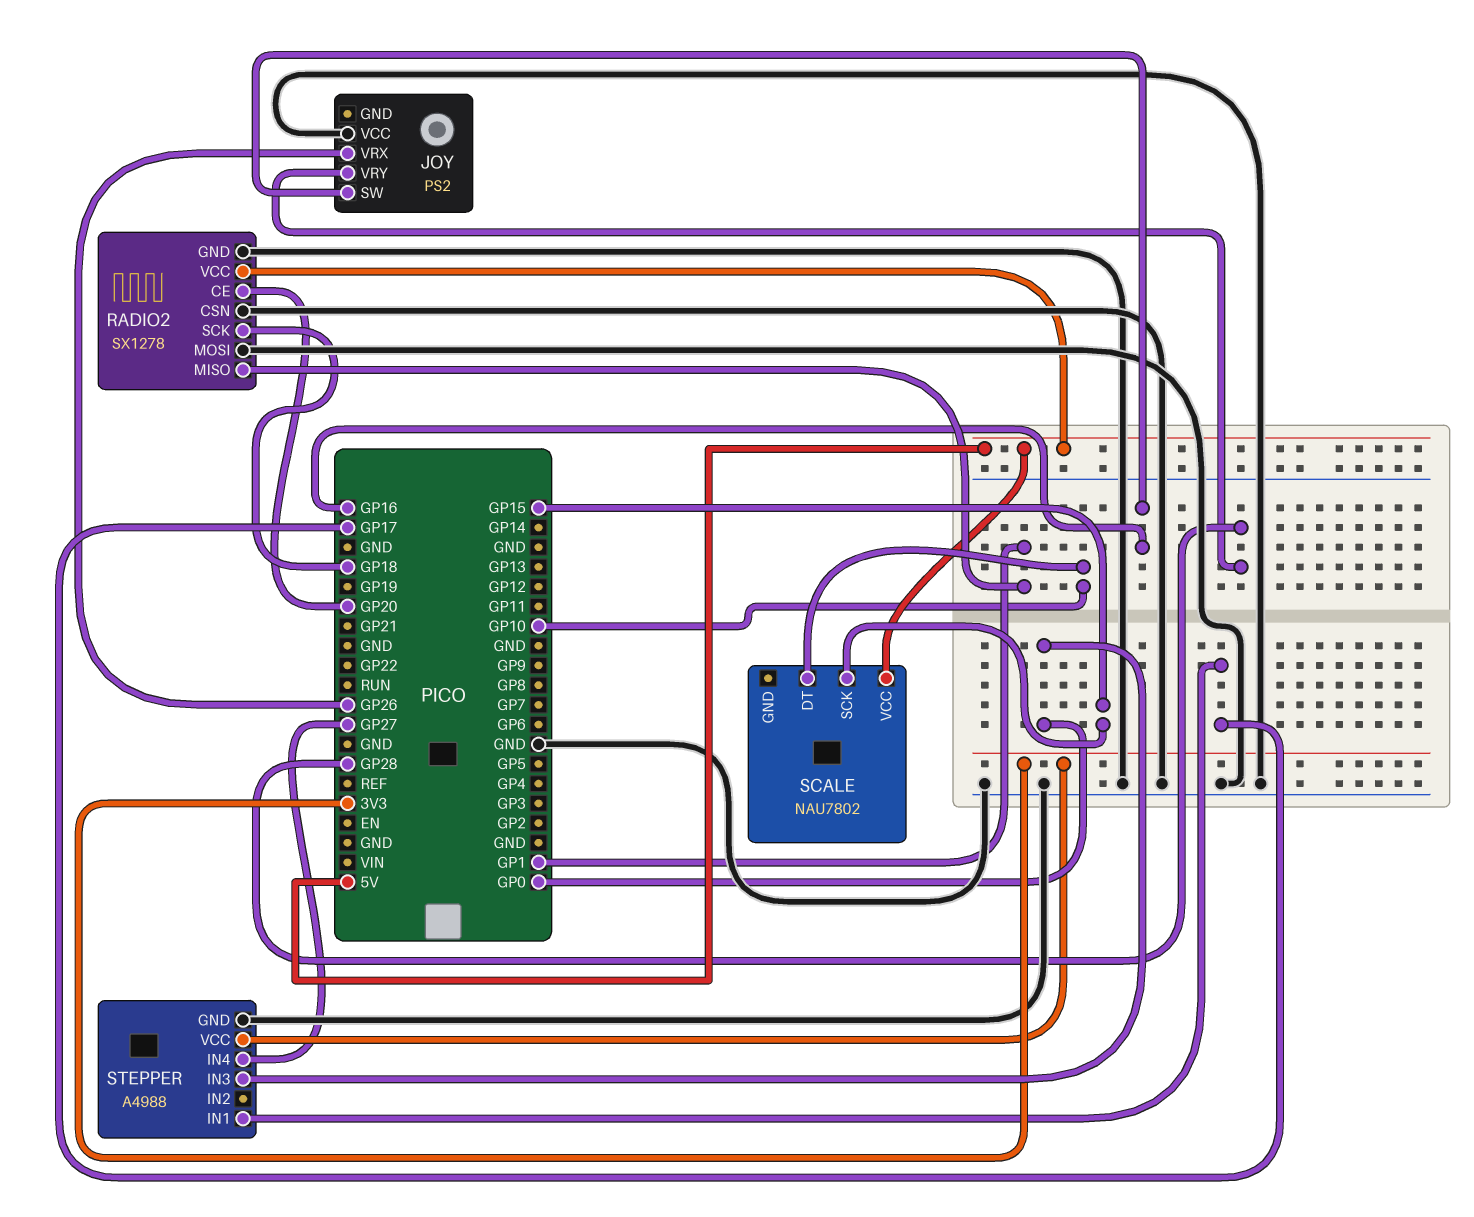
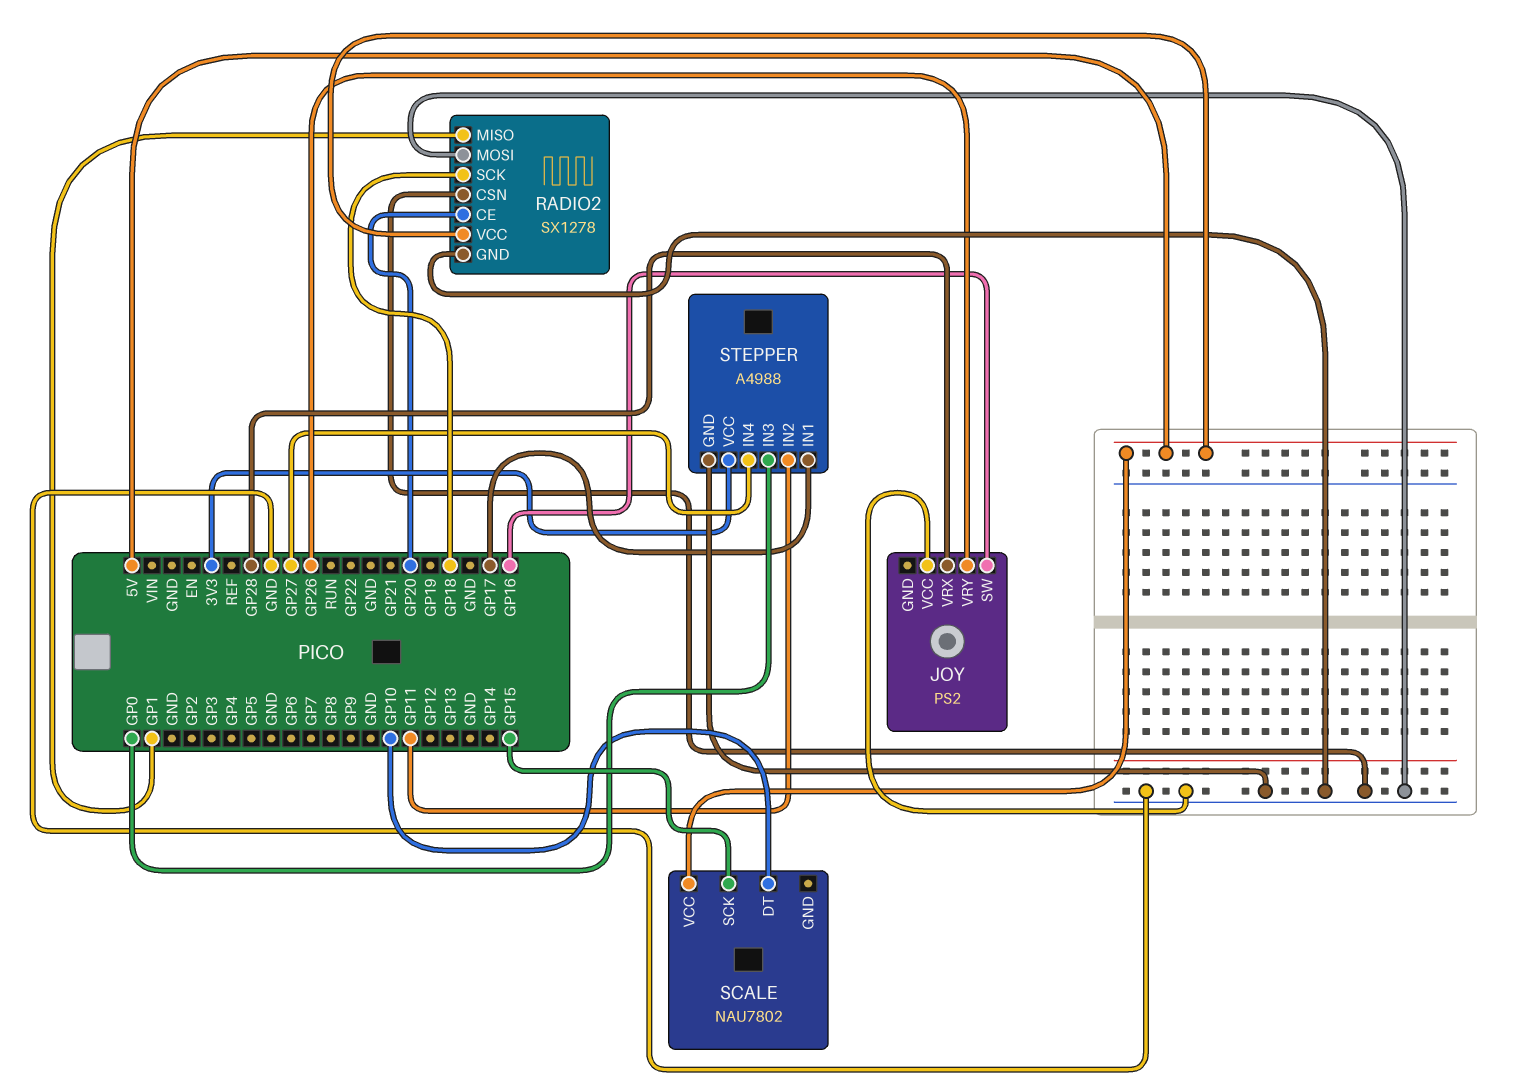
JOY pin VRX: GP26 -> GP28
JOY pin VRY: GP28 -> GP26
STEPPER pin IN2: none -> GP11

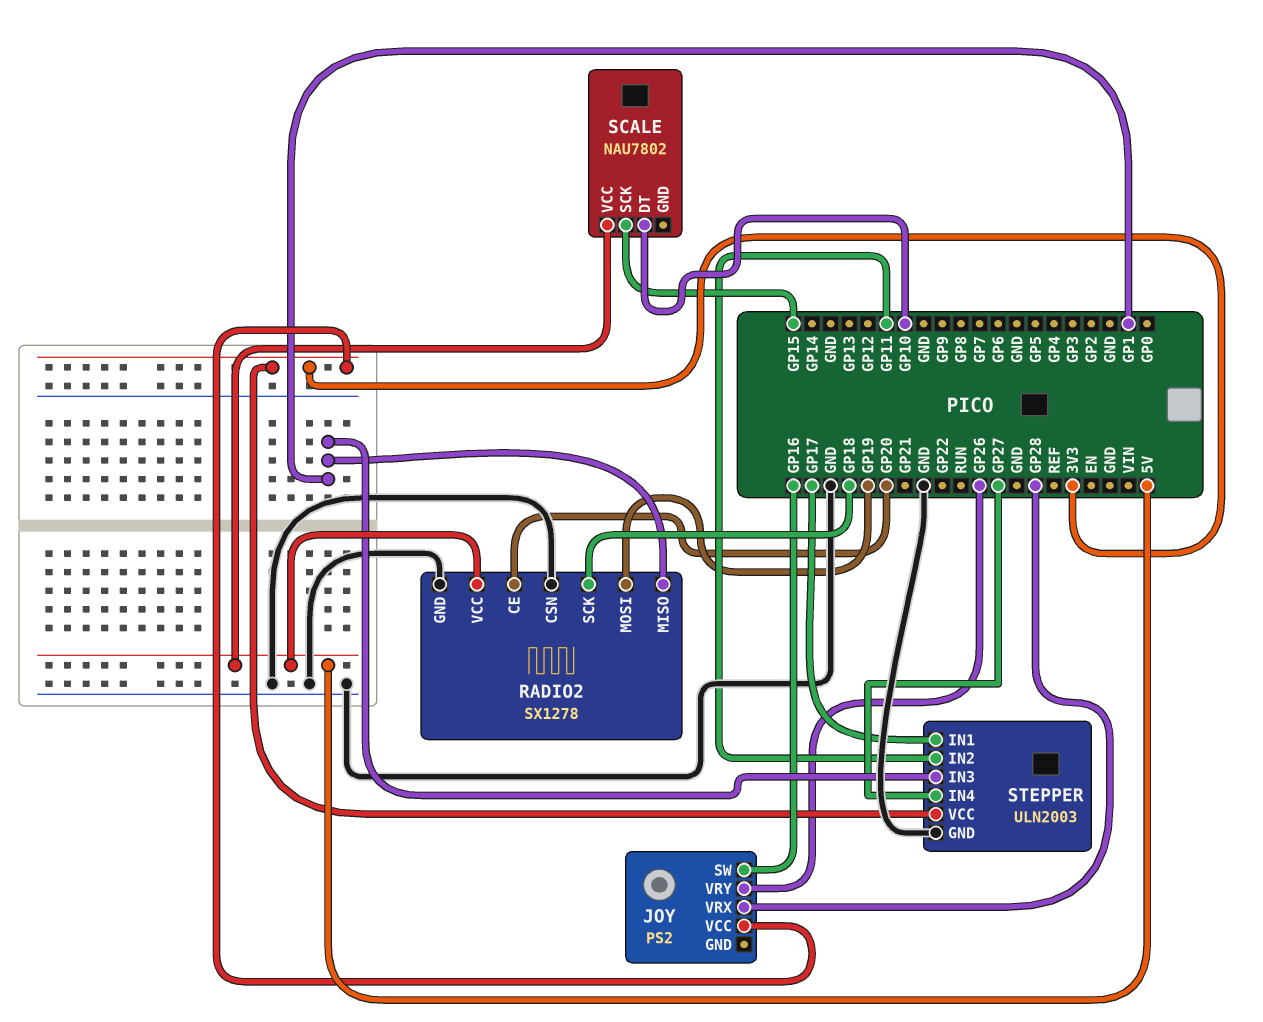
JOY pin VCC: GND -> 3V3
RADIO2 pin MOSI: GND -> GP19
STEPPER: A4988 -> ULN2003
STEPPER pin IN3: GP0 -> GP1

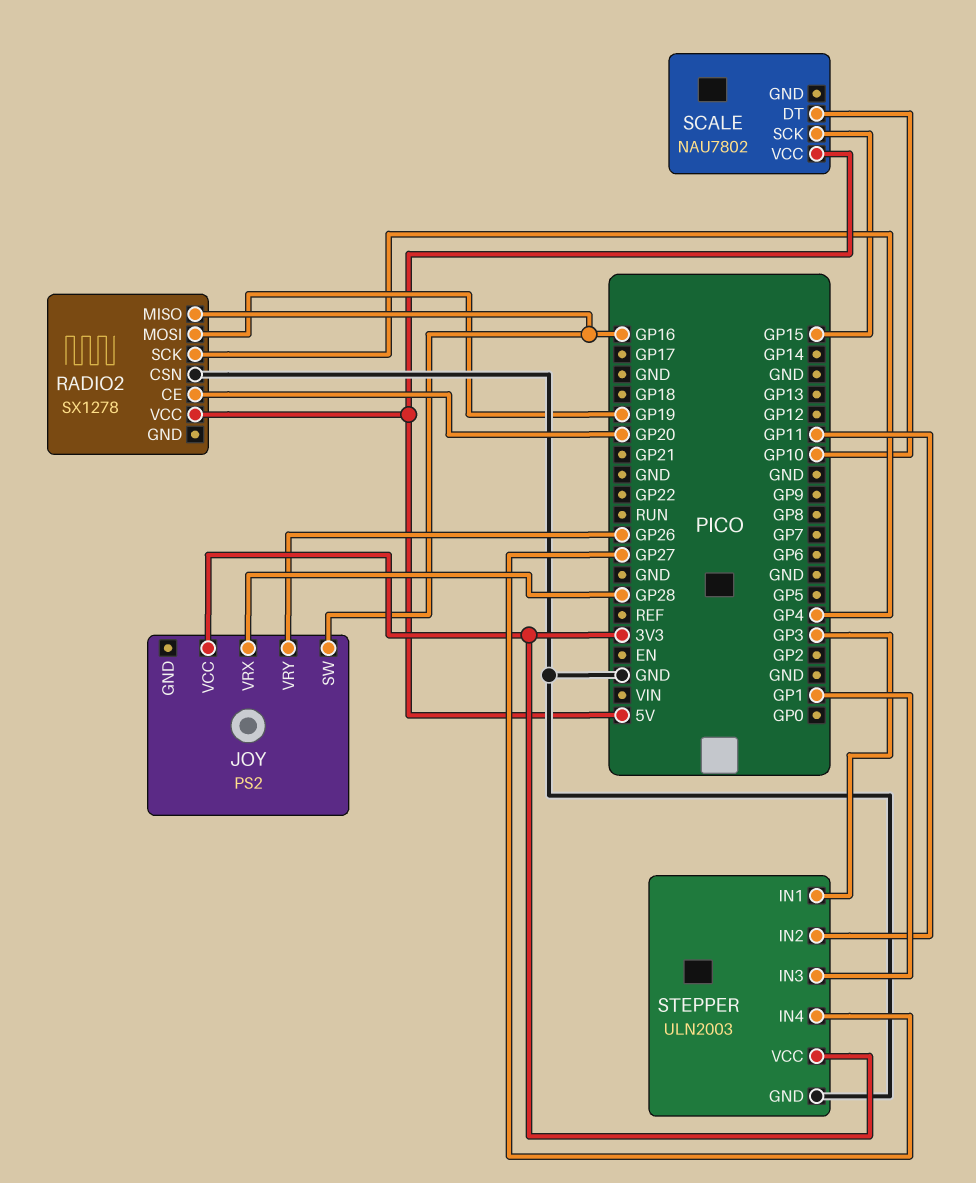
RADIO2 pin GND: GND -> none
RADIO2 pin MISO: GP1 -> GP16
RADIO2 pin SCK: GP18 -> GP4
STEPPER pin IN1: GP17 -> GP3

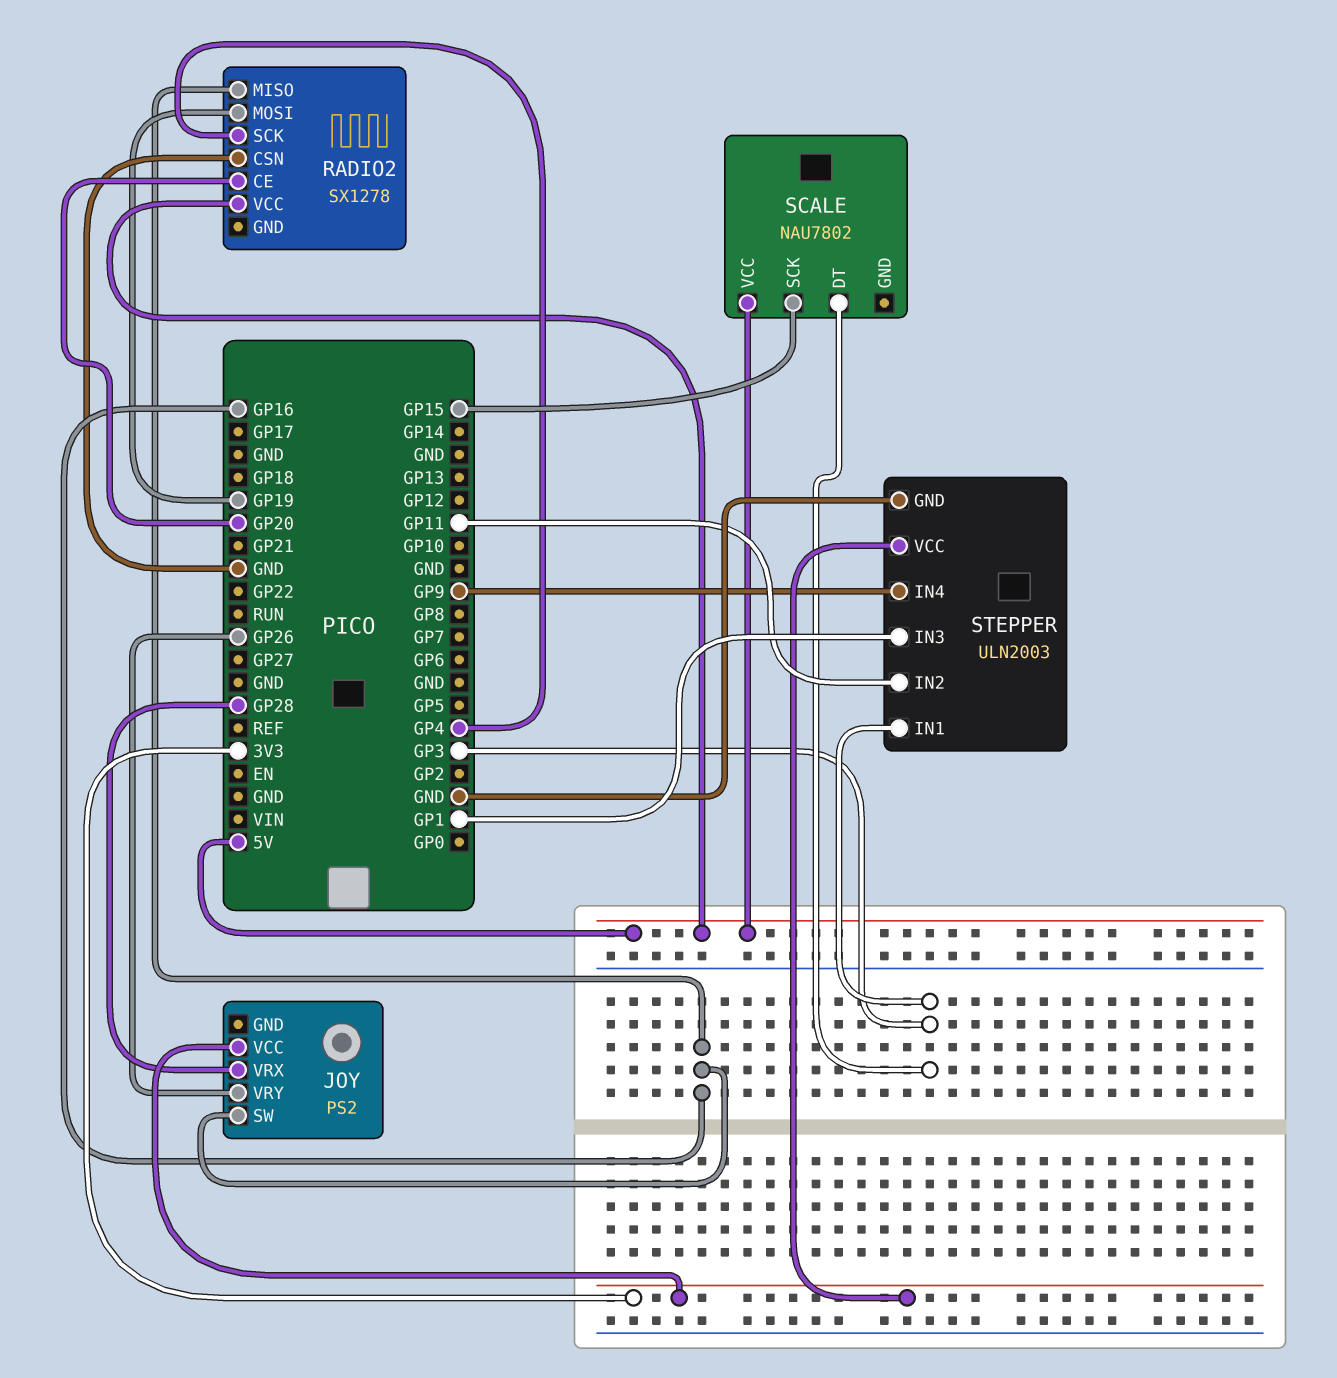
SCALE pin DT: GP10 -> GP3
STEPPER pin IN4: GP27 -> GP9

